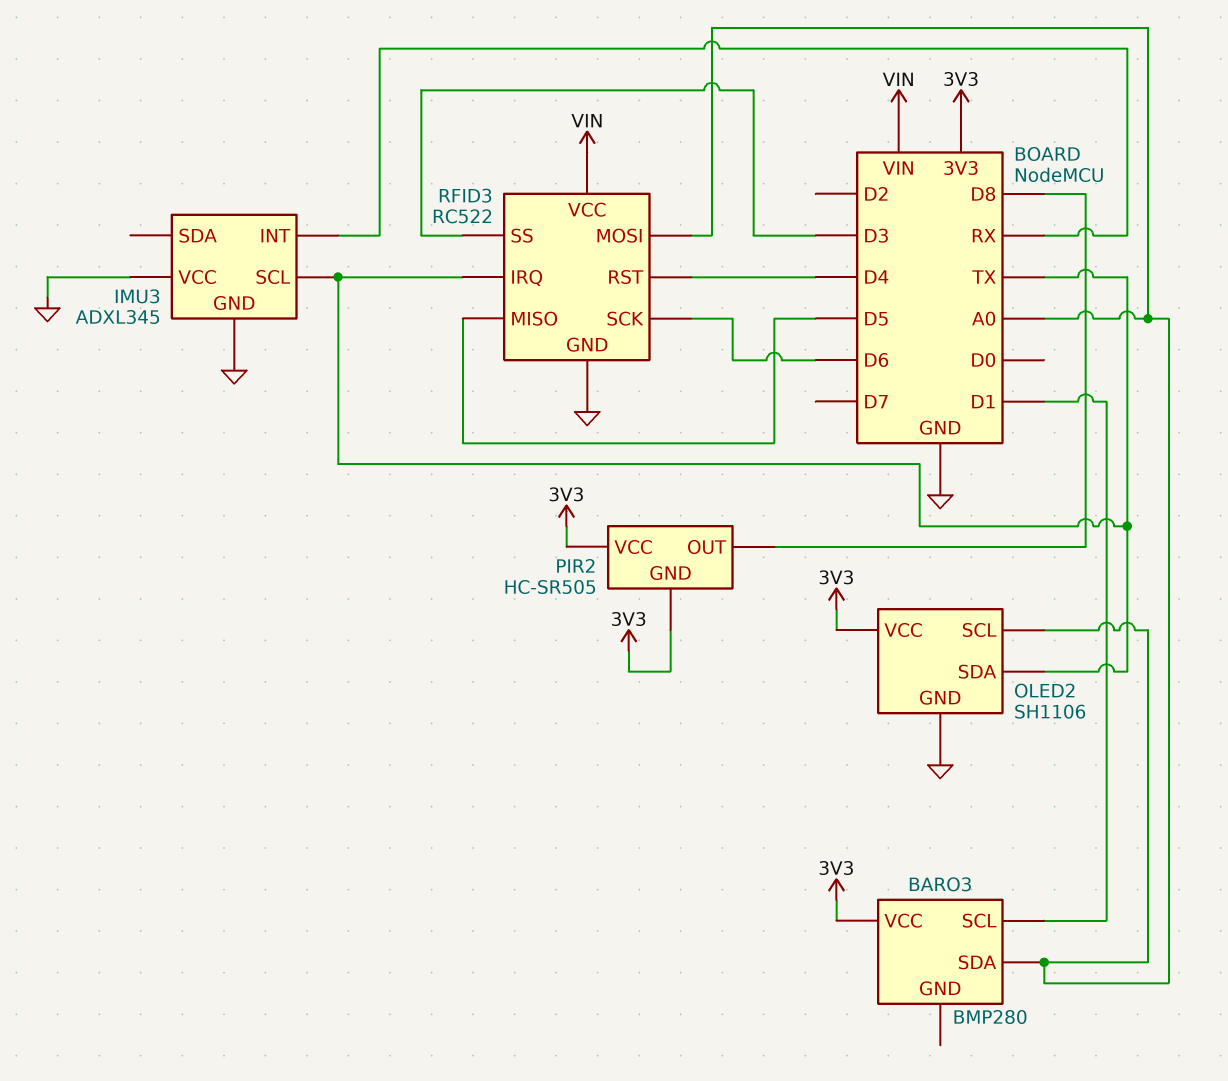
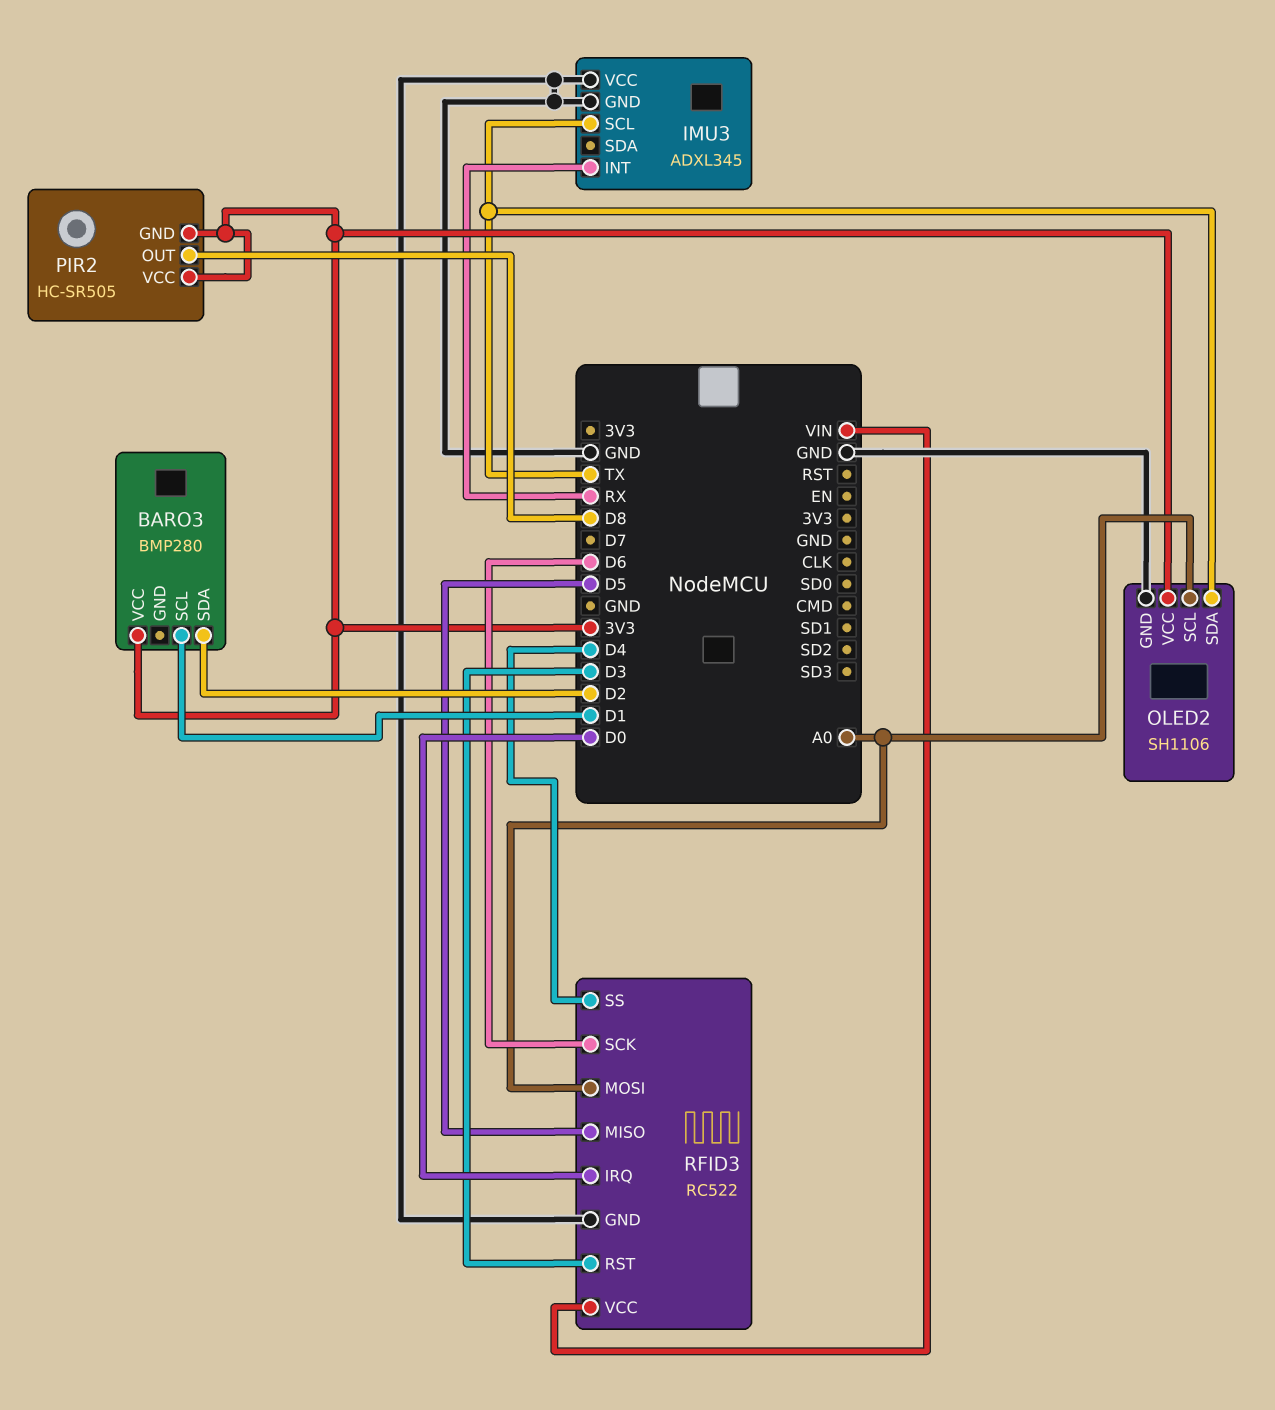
BARO3 pin SDA: A0 -> D2
RFID3 pin IRQ: TX -> D0
RFID3 pin RST: D4 -> D3
RFID3 pin SS: D3 -> D4

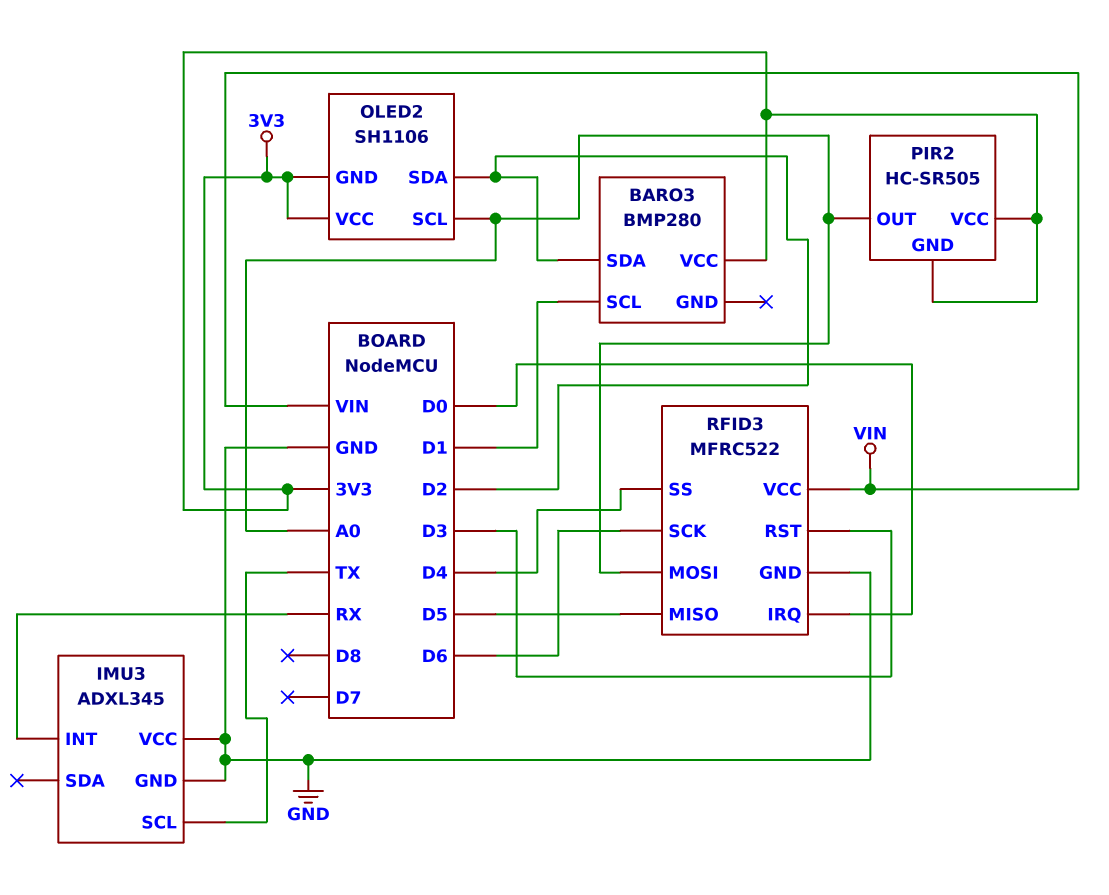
OLED2 pin GND: GND -> 3V3
OLED2 pin SDA: TX -> D2
PIR2 pin OUT: D8 -> A0
RFID3: RC522 -> MFRC522

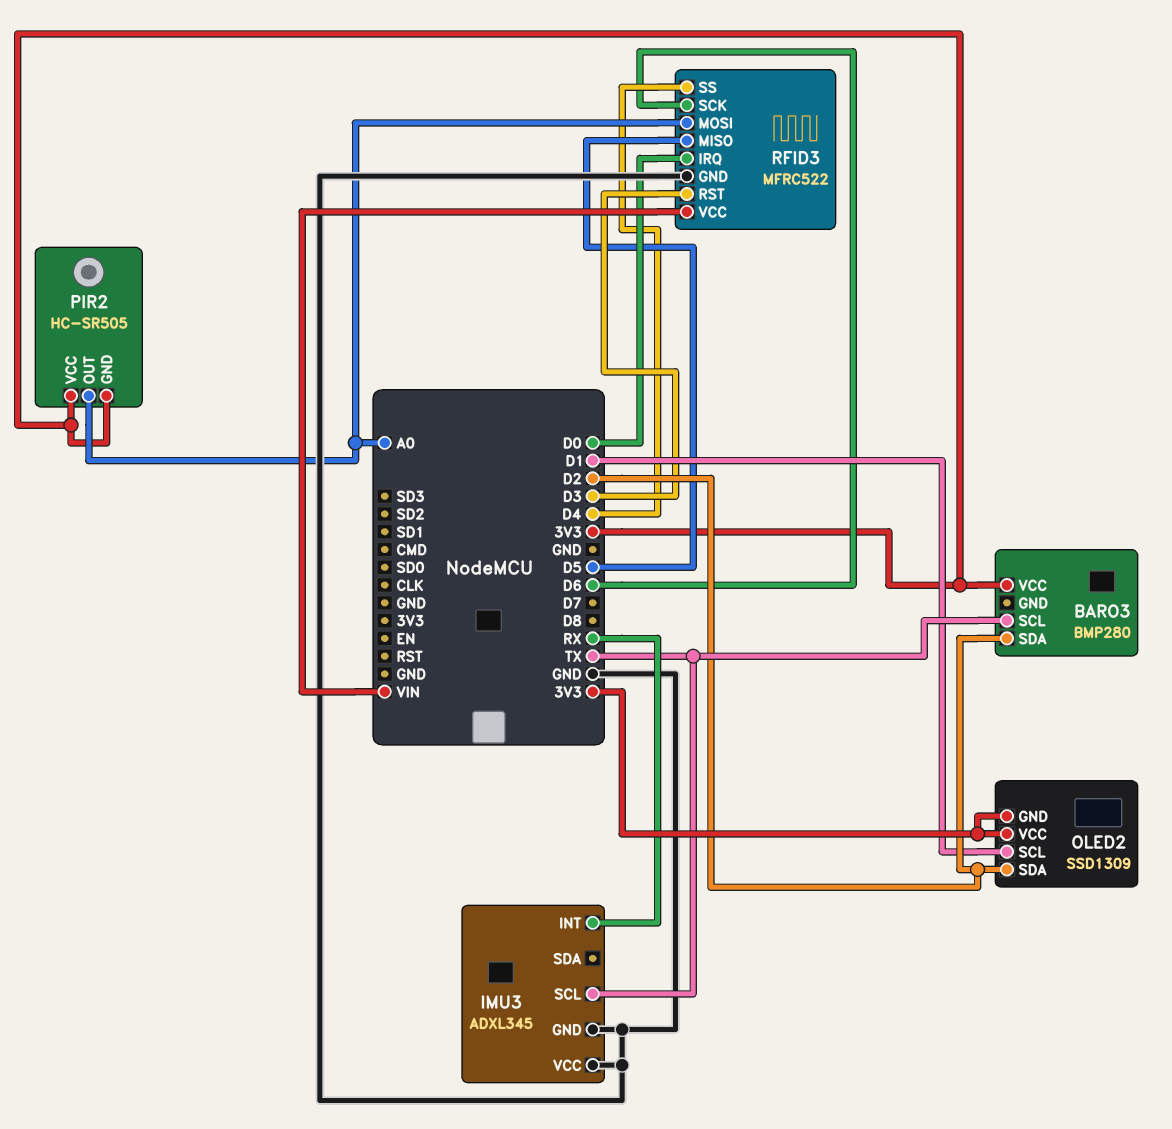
BARO3 pin SCL: D1 -> TX
OLED2: SH1106 -> SSD1309
OLED2 pin SCL: A0 -> D1

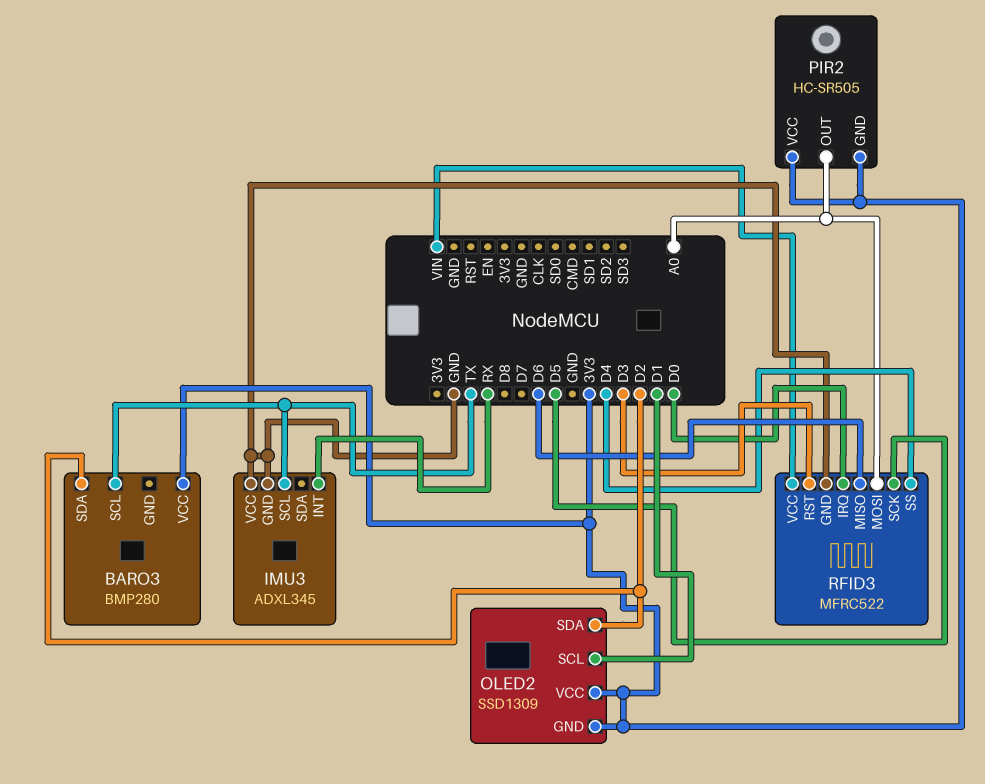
RFID3 pin MISO: D5 -> D6
RFID3 pin SCK: D6 -> D5

